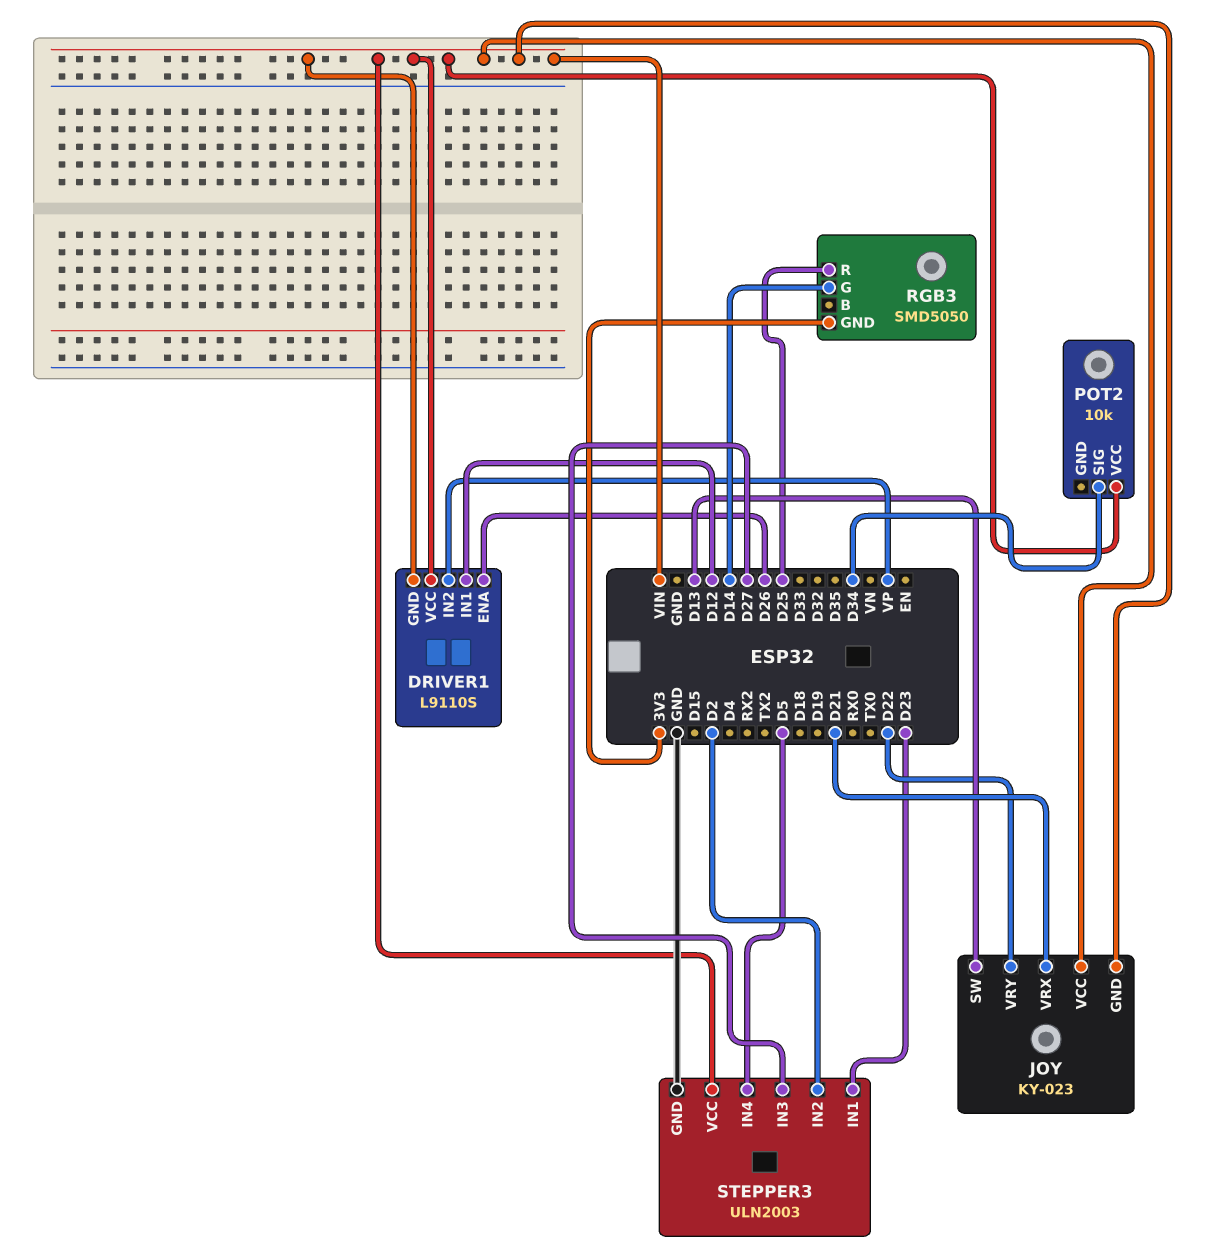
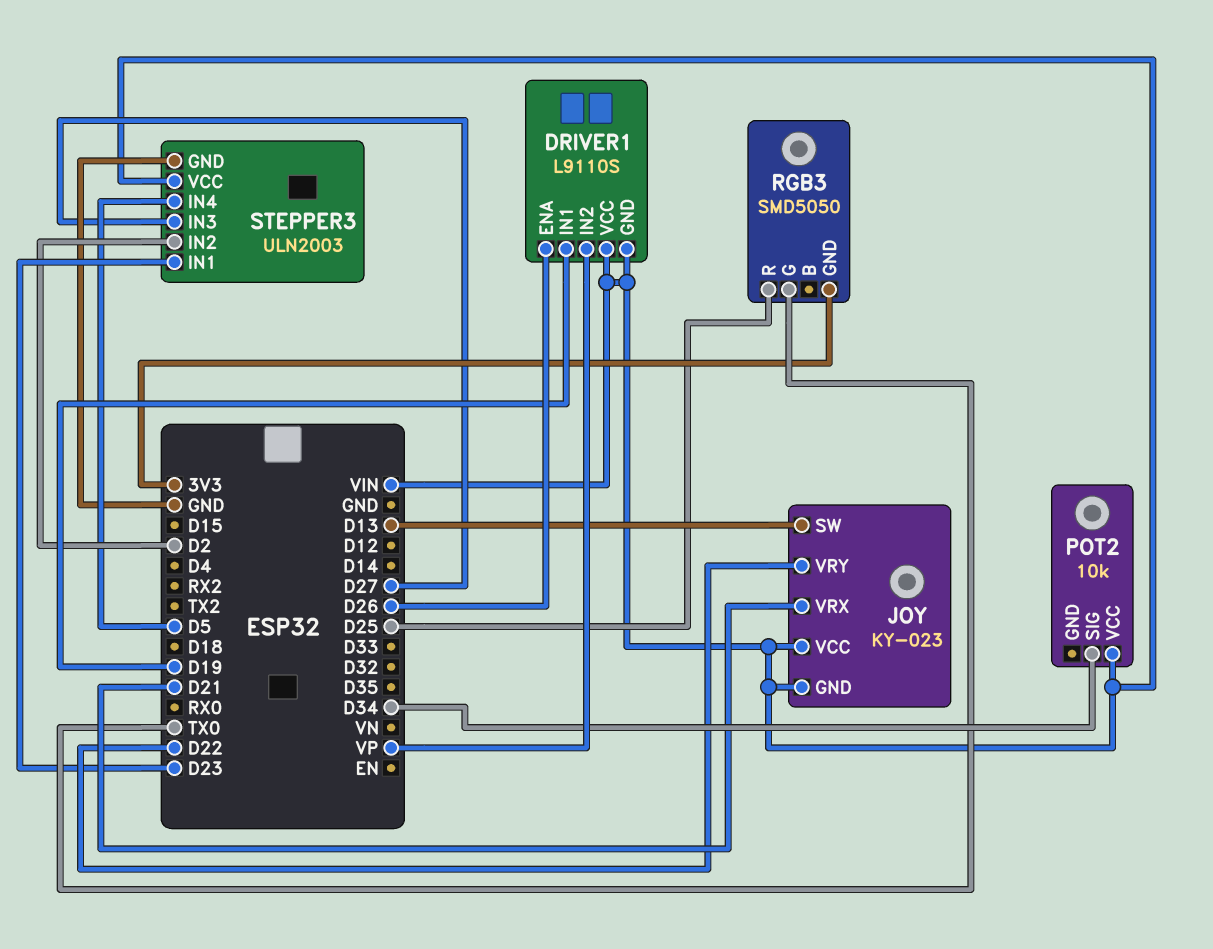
DRIVER1 pin IN1: D12 -> D19
RGB3 pin G: D14 -> TX0

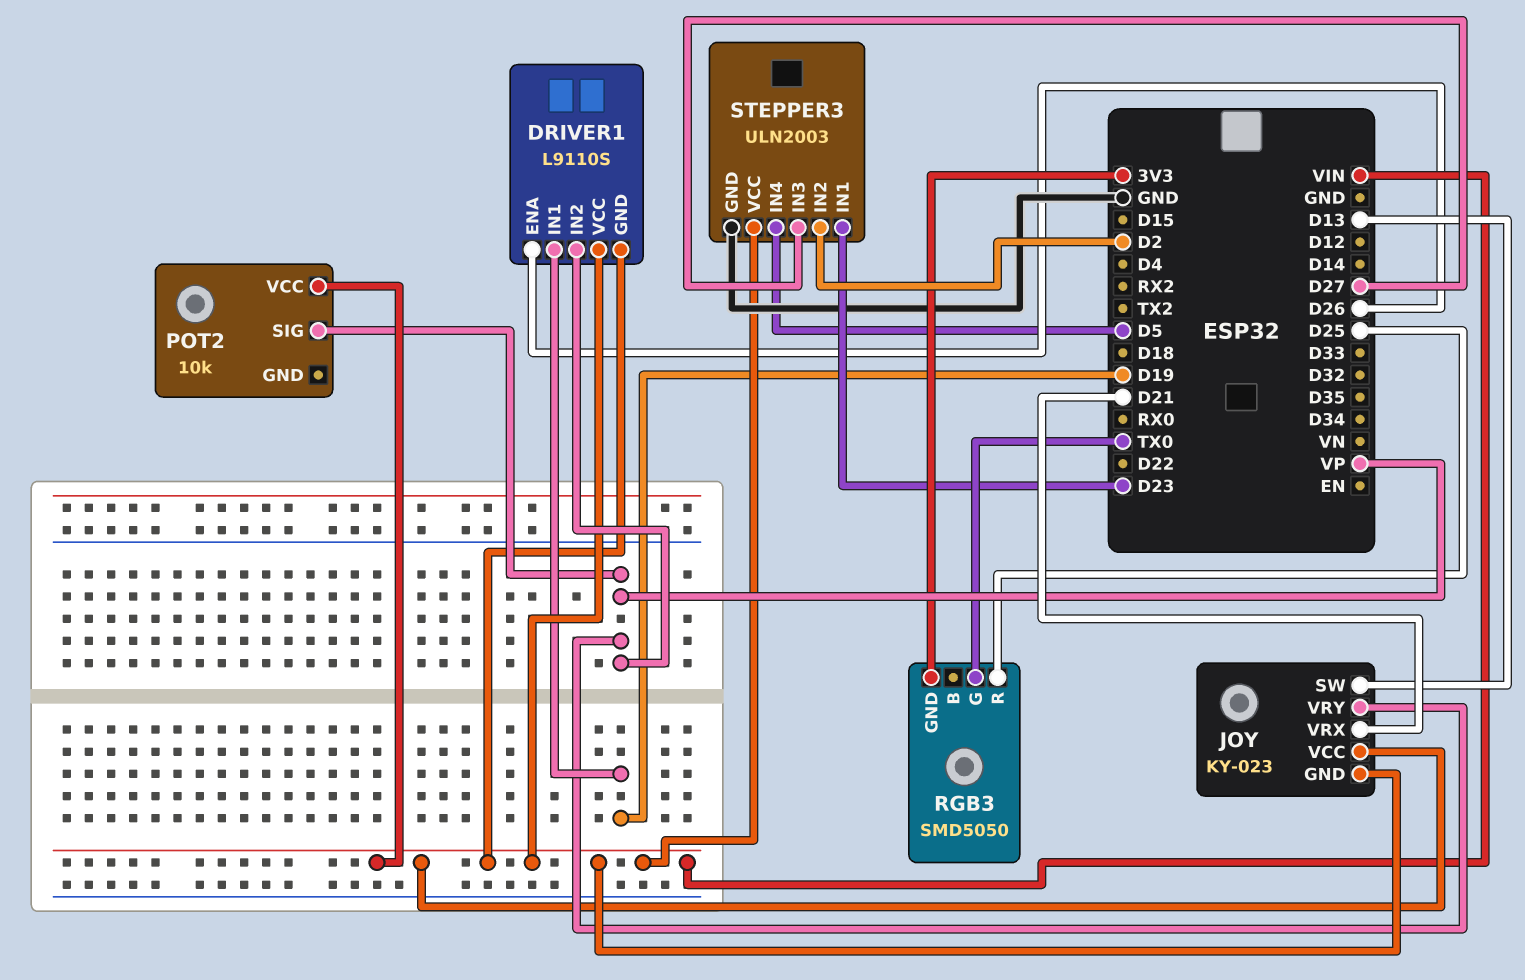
JOY pin VRY: D22 -> VP
POT2 pin SIG: D34 -> VP

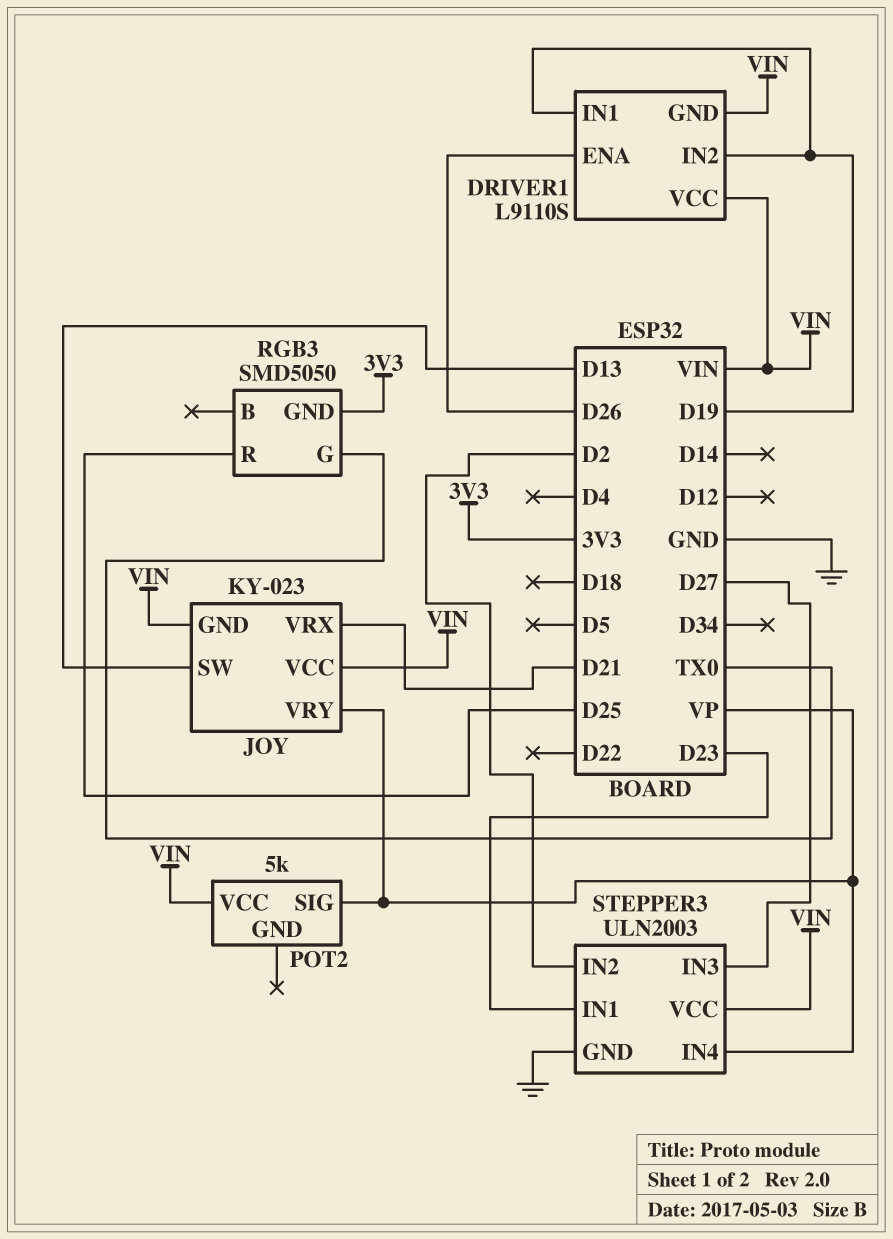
DRIVER1 pin IN2: VP -> D19
POT2: 10k -> 5k
STEPPER3 pin IN4: D5 -> VP

